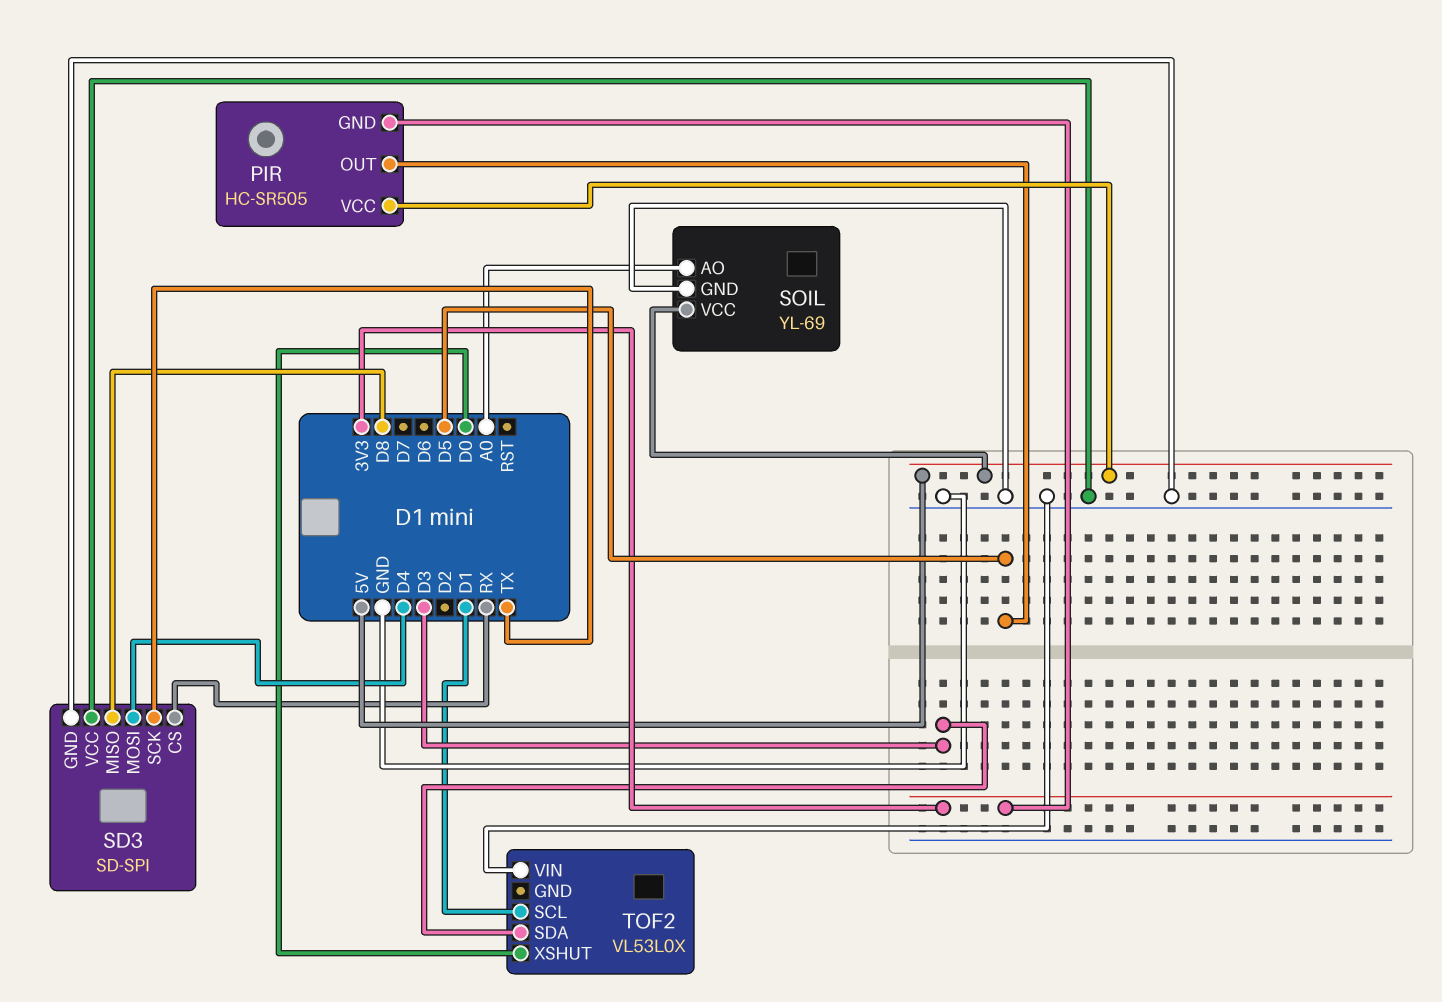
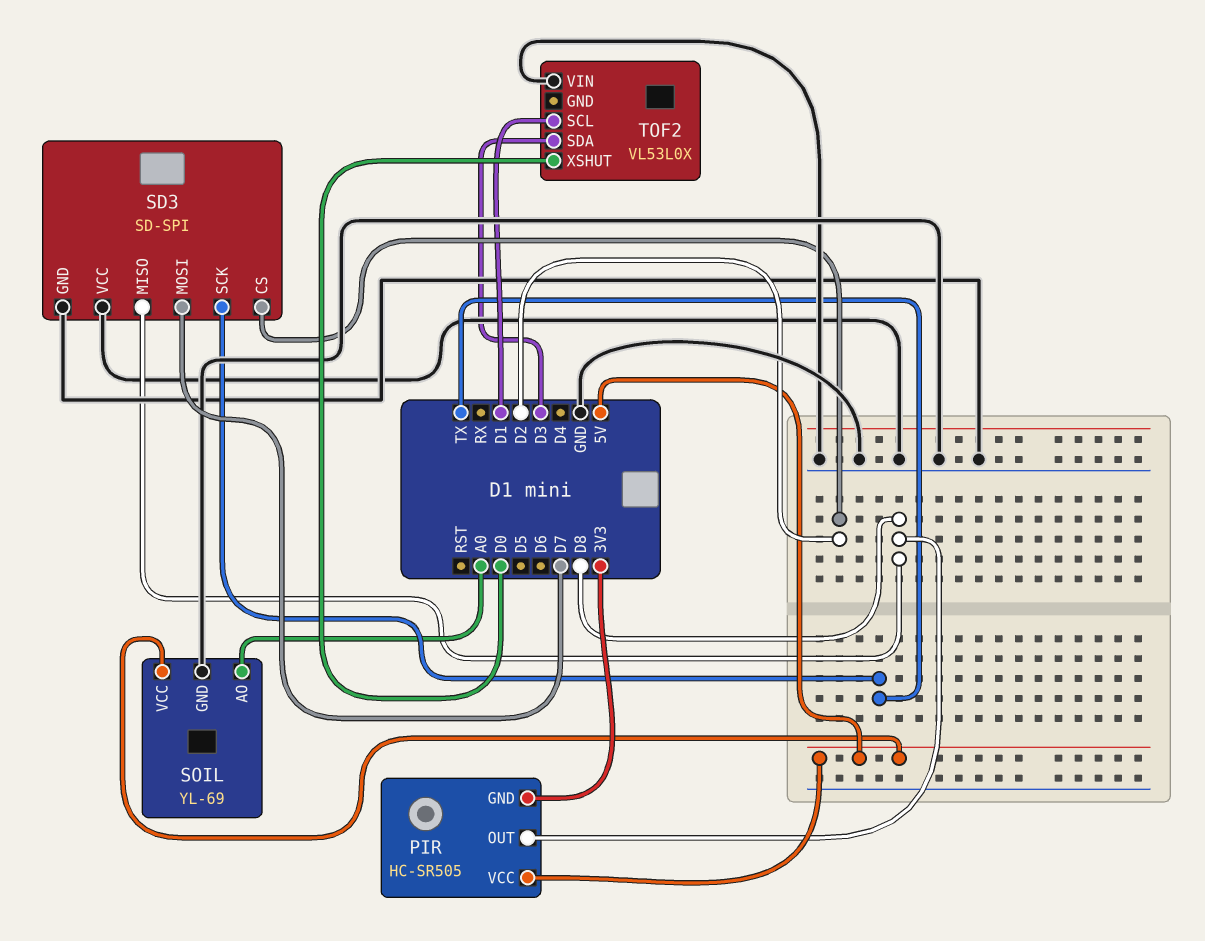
PIR pin OUT: D5 -> D8
SD3 pin CS: RX -> D2
SD3 pin MOSI: D4 -> D7

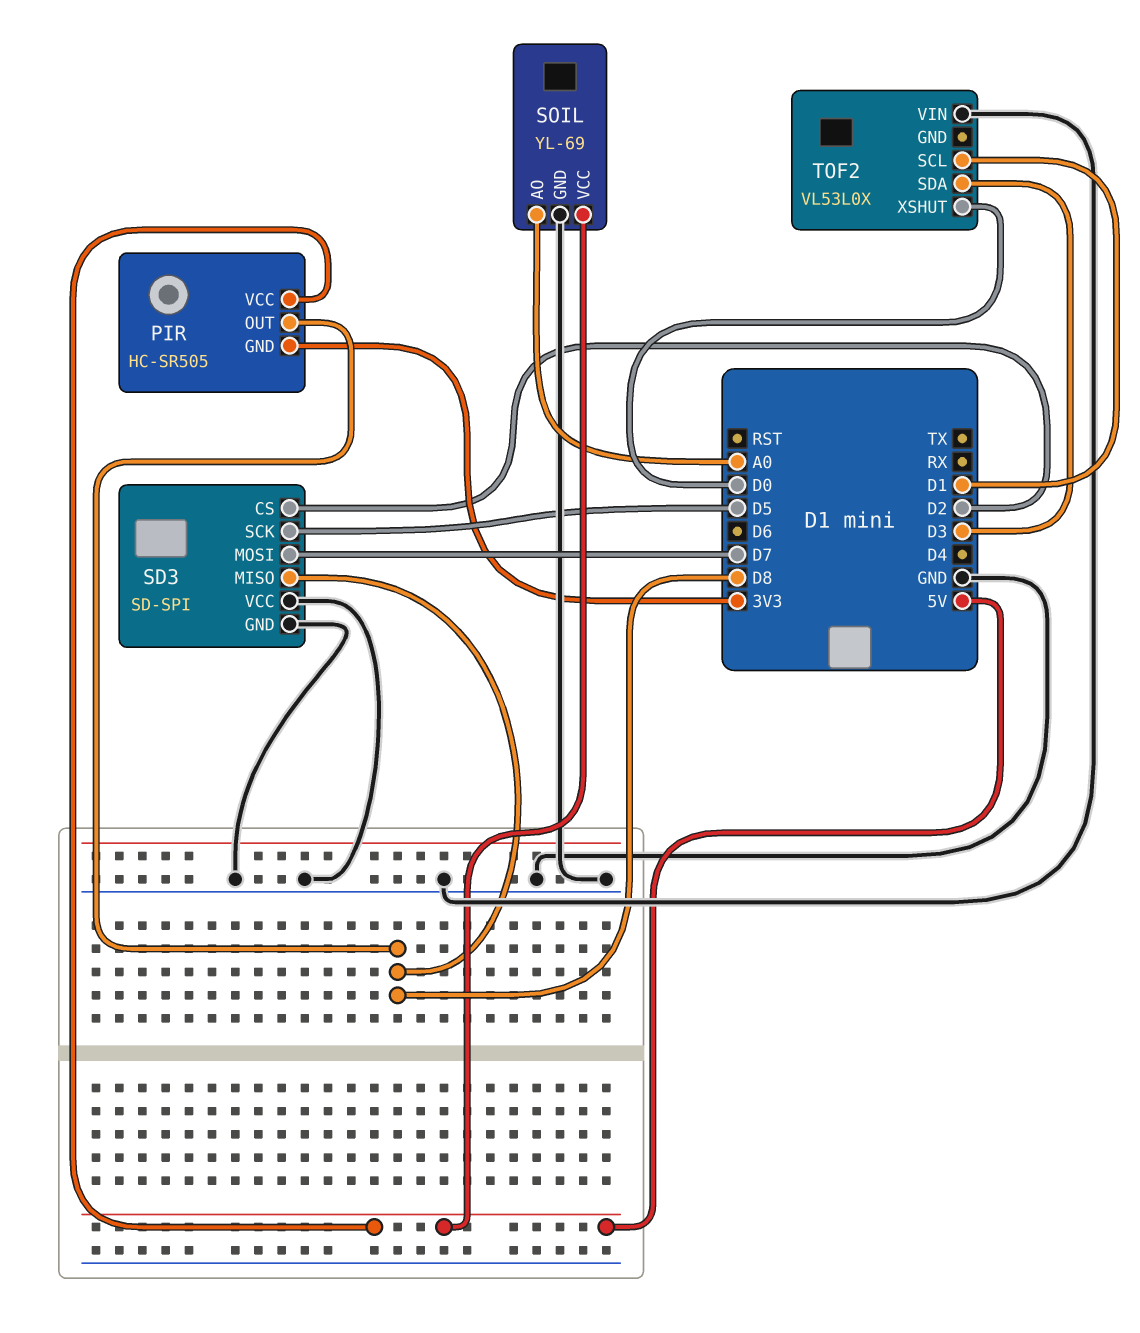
SD3 pin SCK: TX -> D5

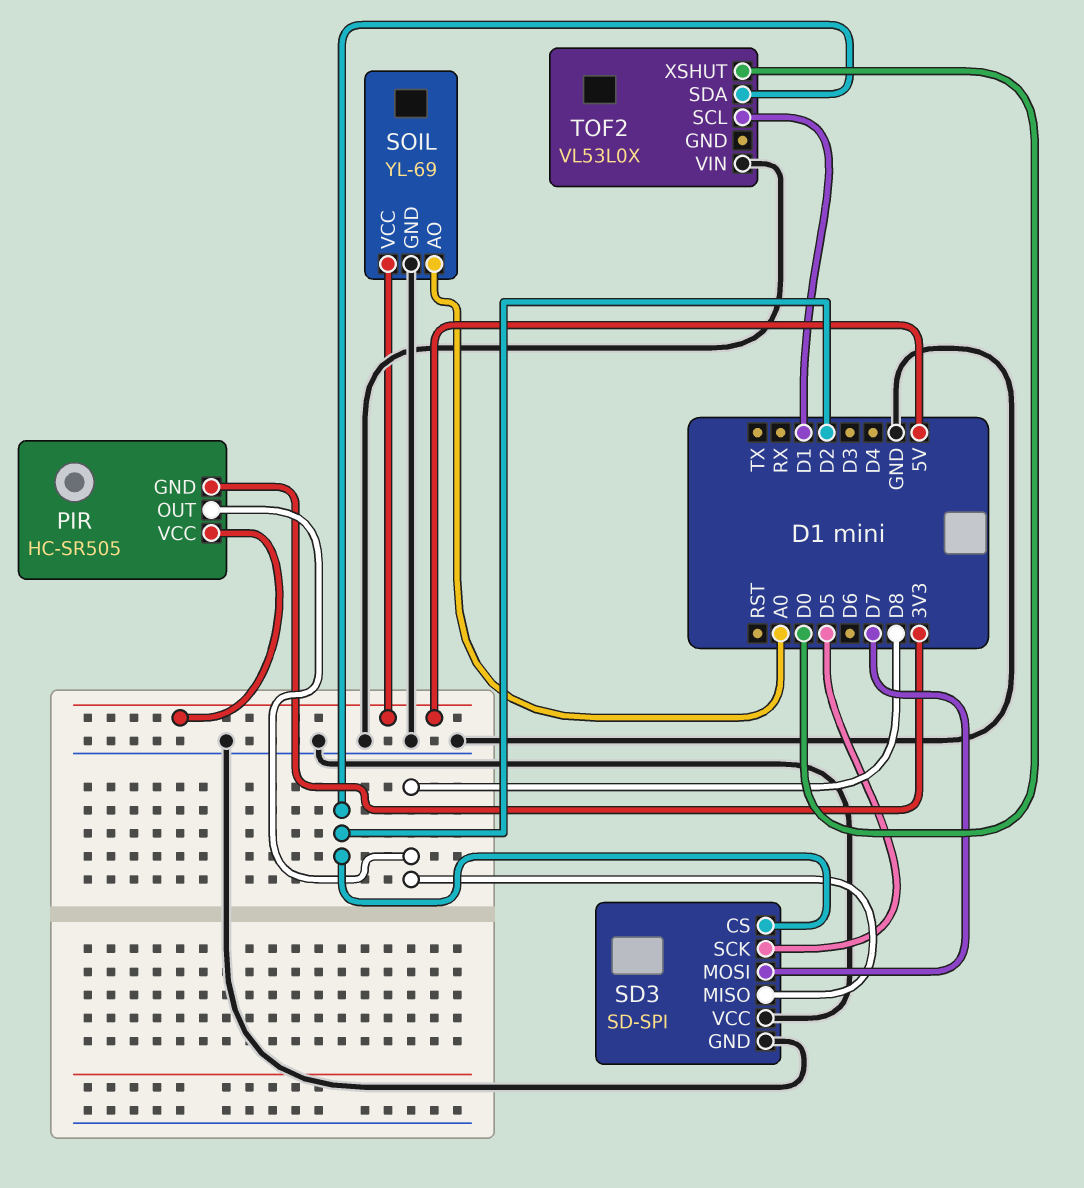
TOF2 pin SDA: D3 -> D2

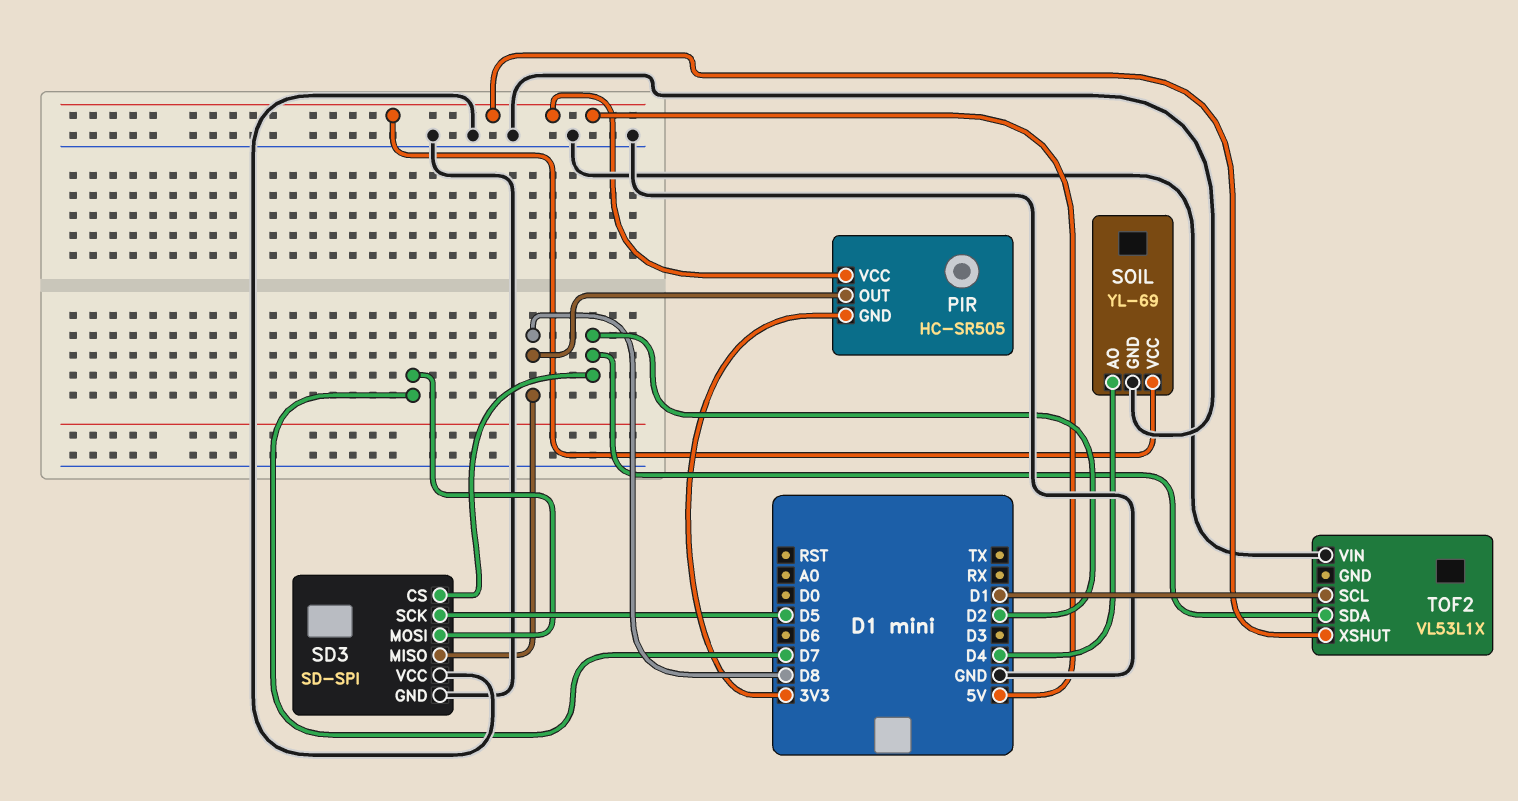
SOIL pin AO: A0 -> D4
TOF2: VL53L0X -> VL53L1X
TOF2 pin XSHUT: D0 -> 5V

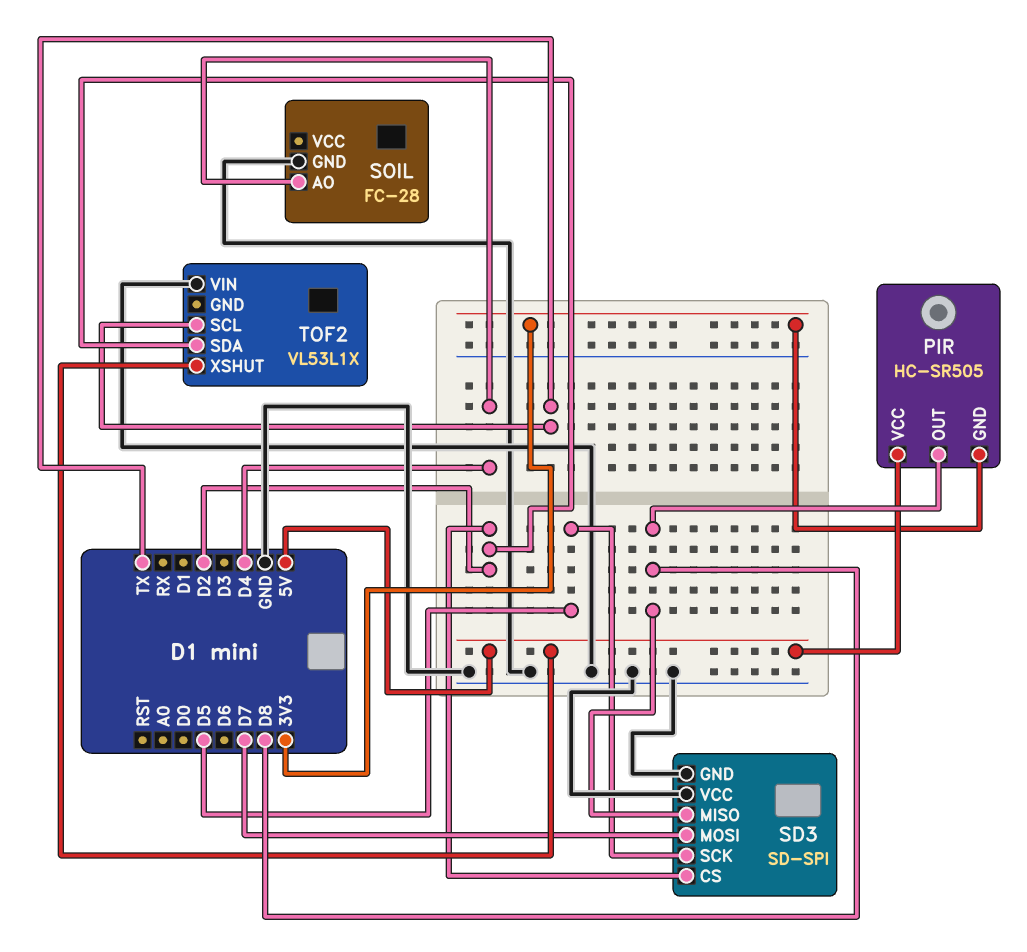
SOIL: YL-69 -> FC-28
SOIL pin VCC: 5V -> none
TOF2 pin SCL: D1 -> TX

